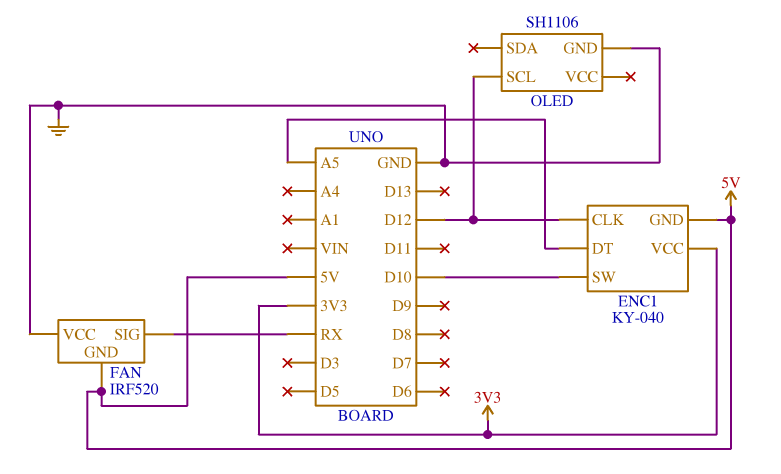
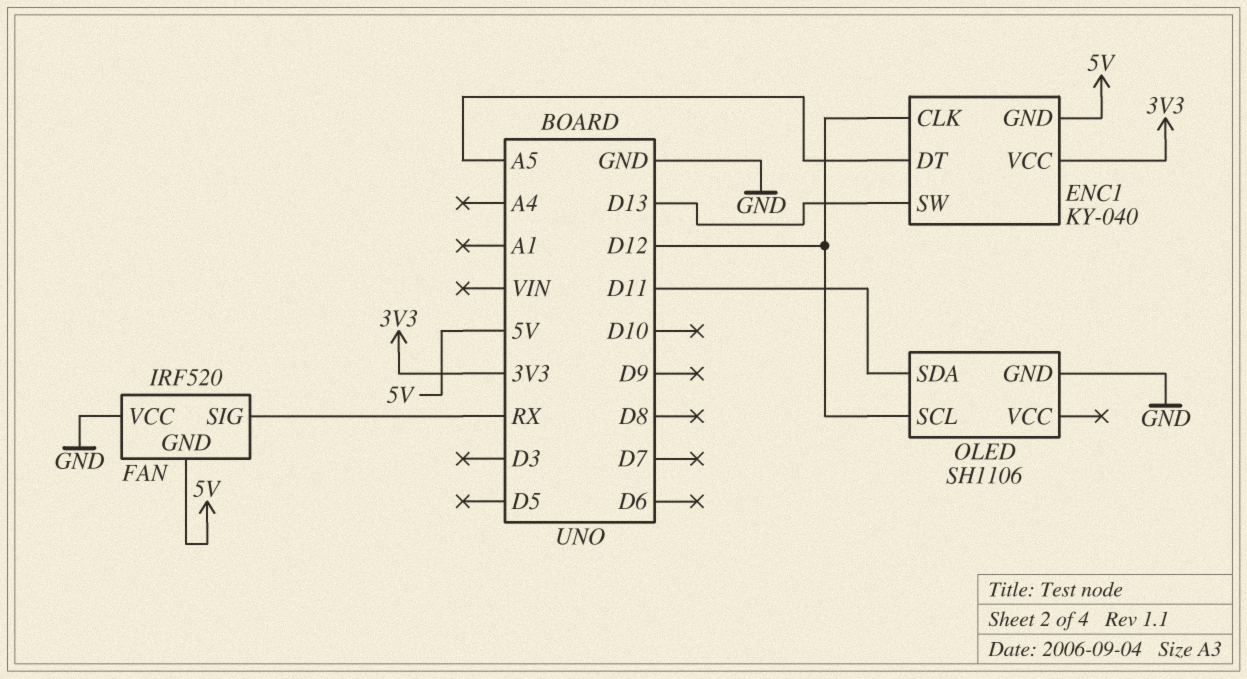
ENC1 pin SW: D10 -> D13
OLED pin SDA: none -> D11

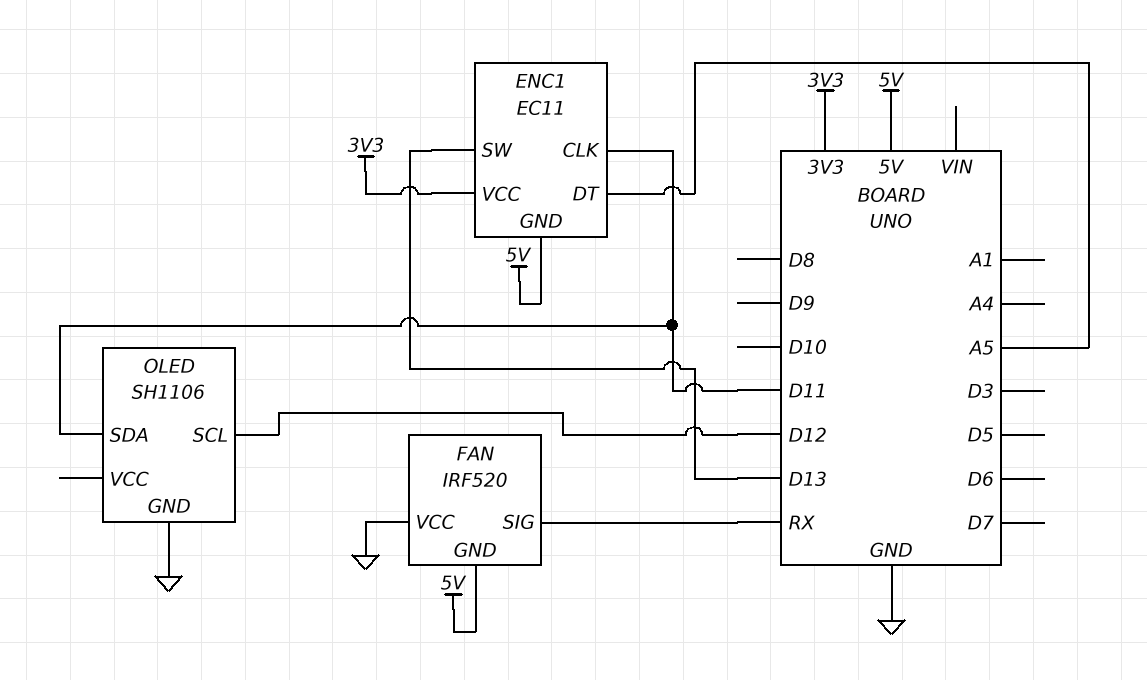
ENC1: KY-040 -> EC11
ENC1 pin CLK: D12 -> D11

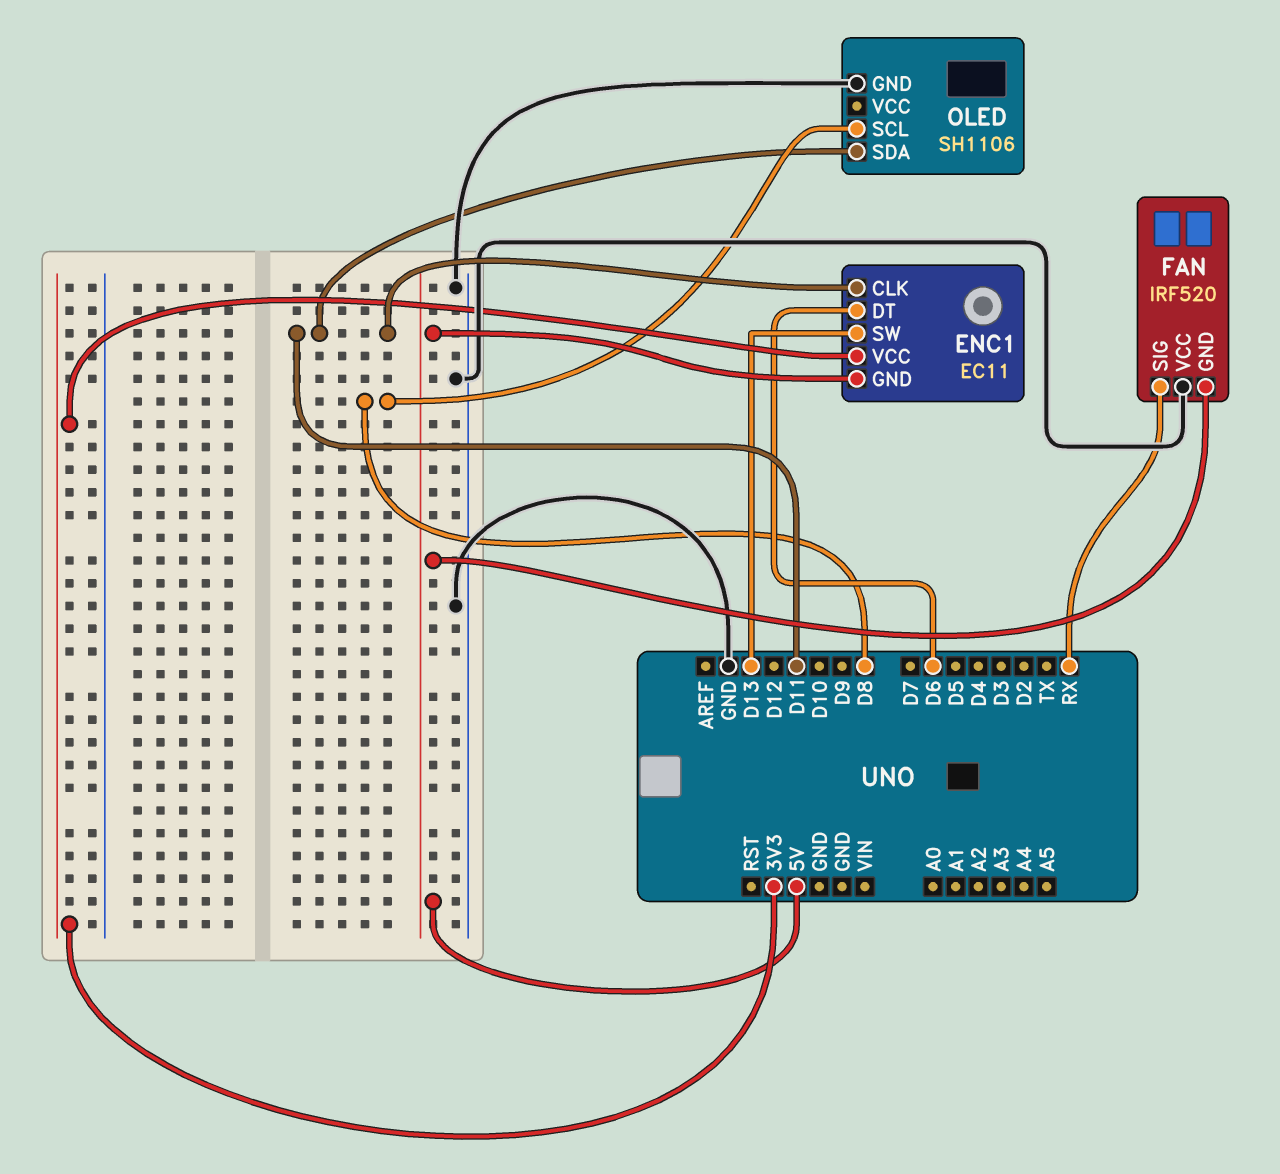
ENC1 pin DT: A5 -> D6
OLED pin SCL: D12 -> D8

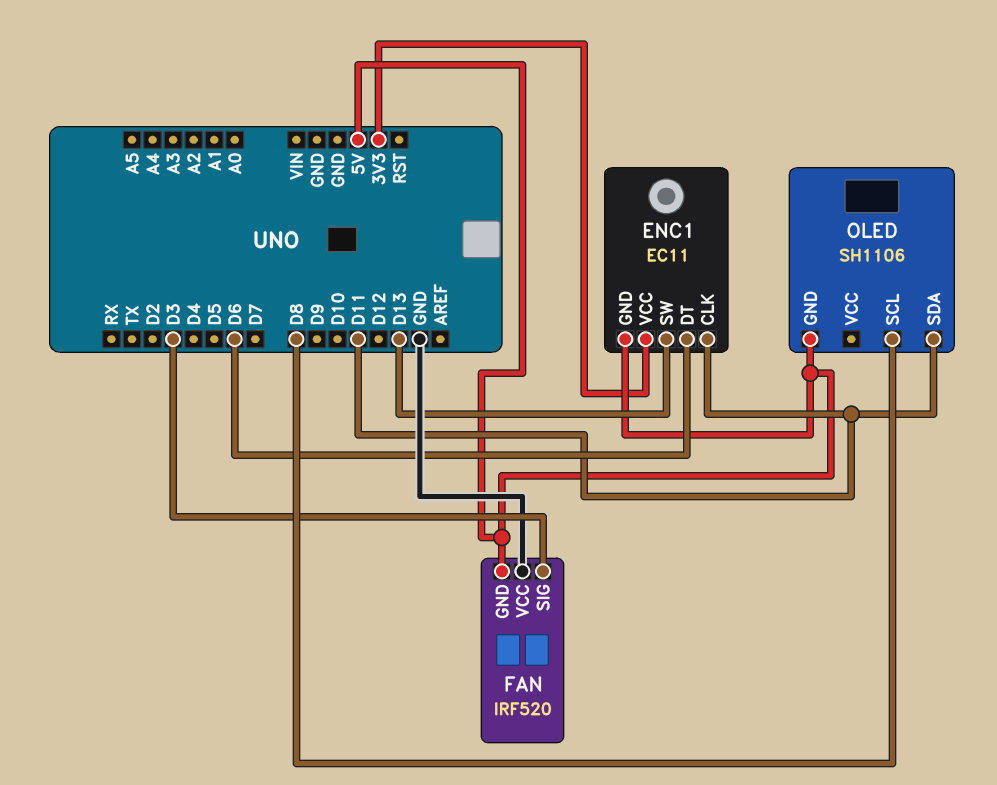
FAN pin SIG: RX -> D3
OLED pin GND: GND -> 5V

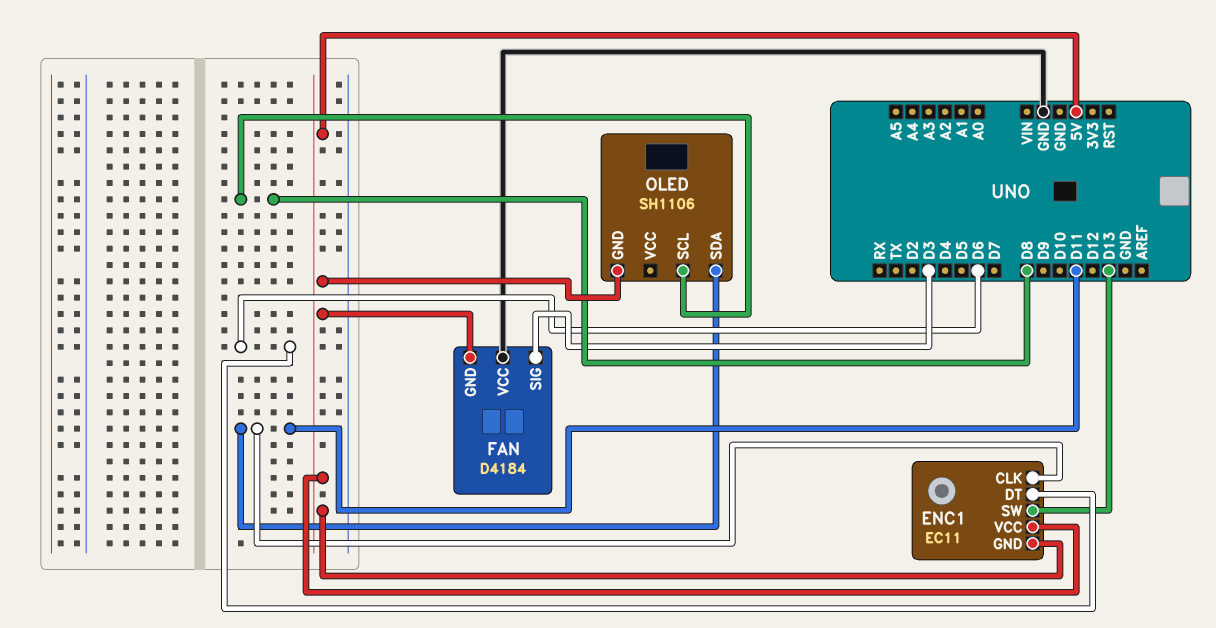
ENC1 pin VCC: 3V3 -> 5V
FAN: IRF520 -> D4184

